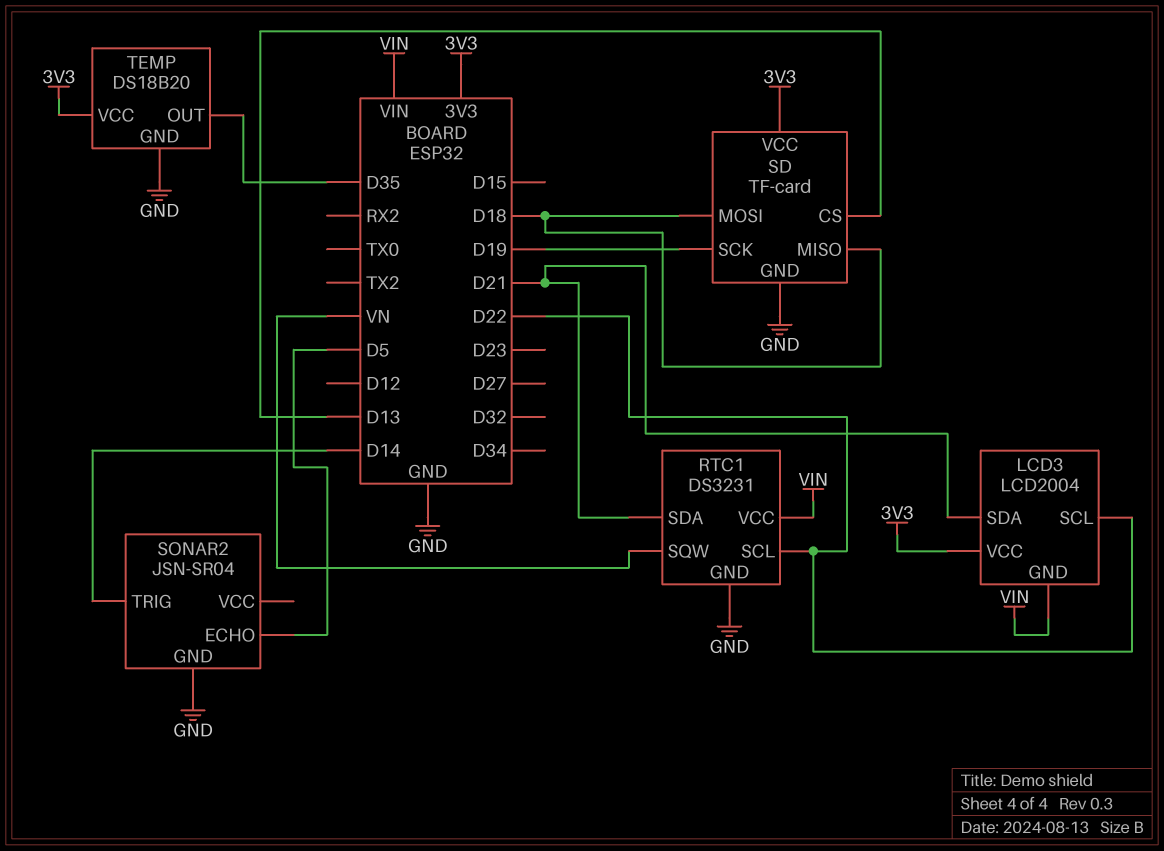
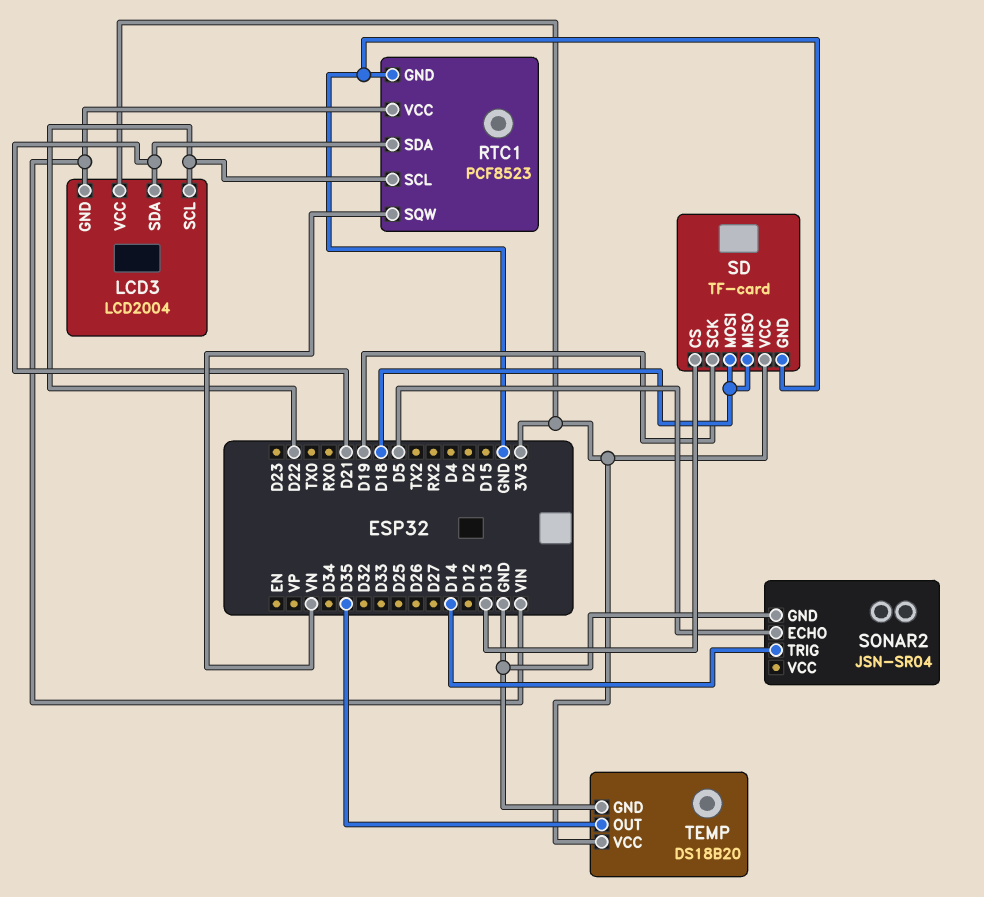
RTC1: DS3231 -> PCF8523

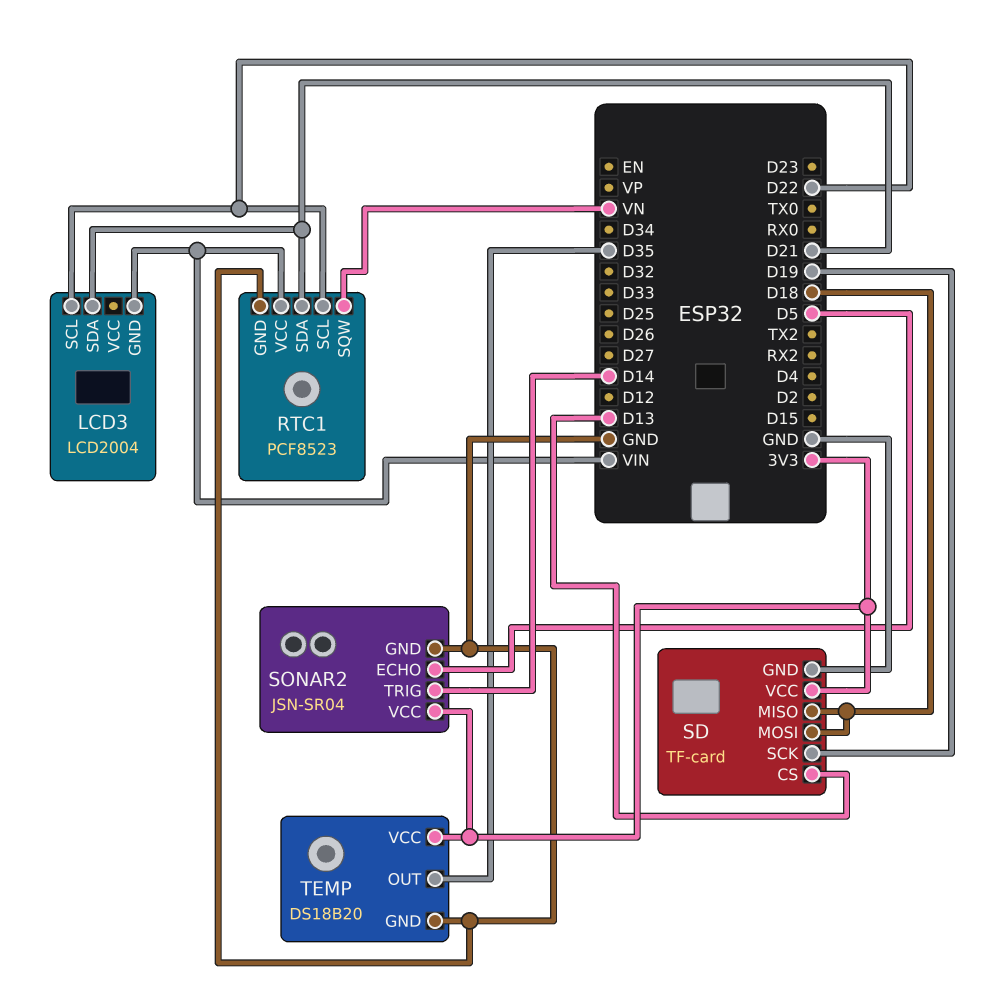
LCD3 pin VCC: 3V3 -> none
SONAR2 pin VCC: none -> 3V3

